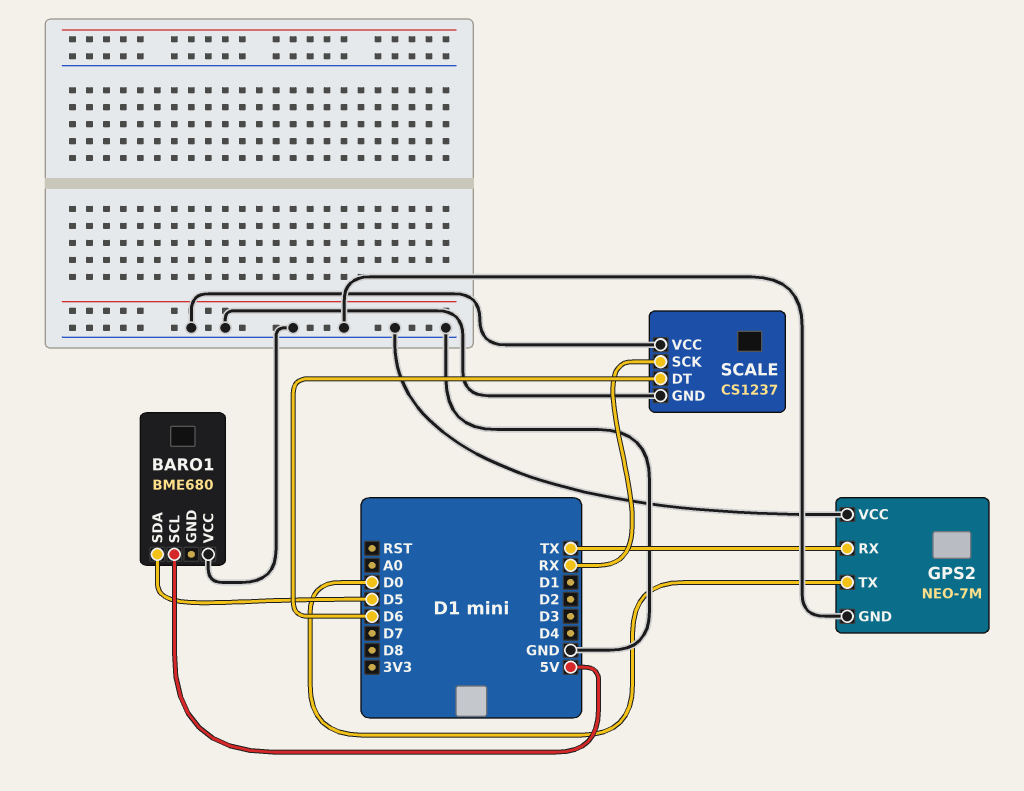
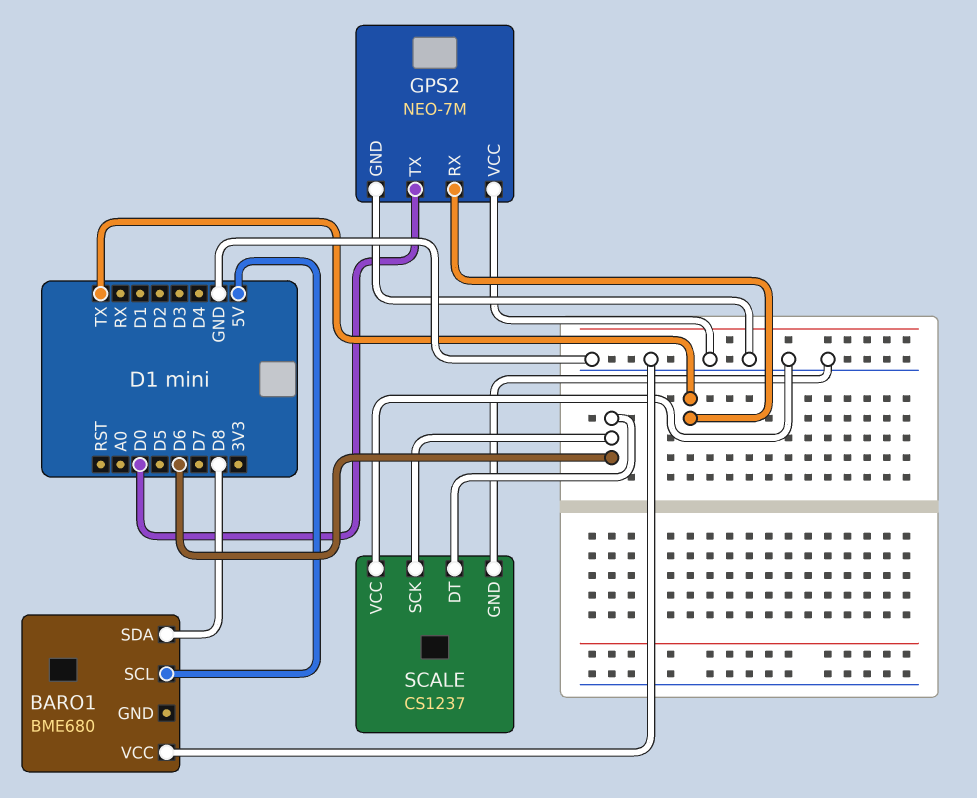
BARO1 pin SDA: D5 -> D8
SCALE pin SCK: RX -> D6

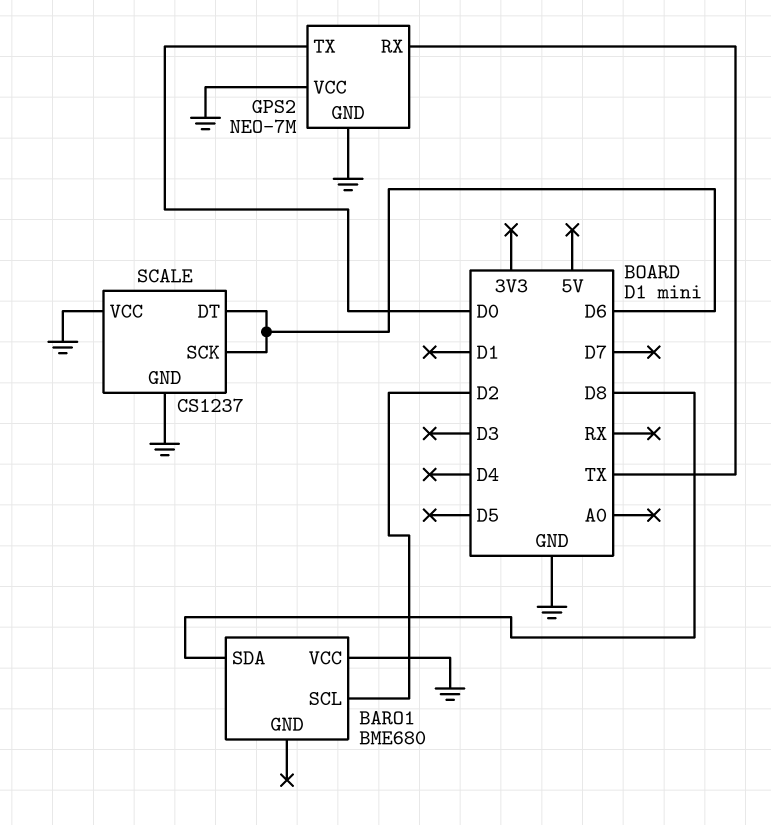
BARO1 pin SCL: 5V -> D2

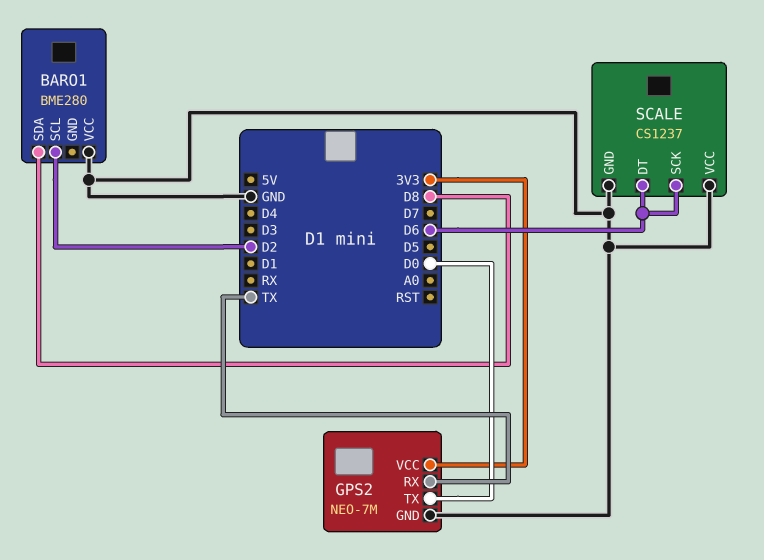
BARO1: BME680 -> BME280
GPS2 pin VCC: GND -> 3V3

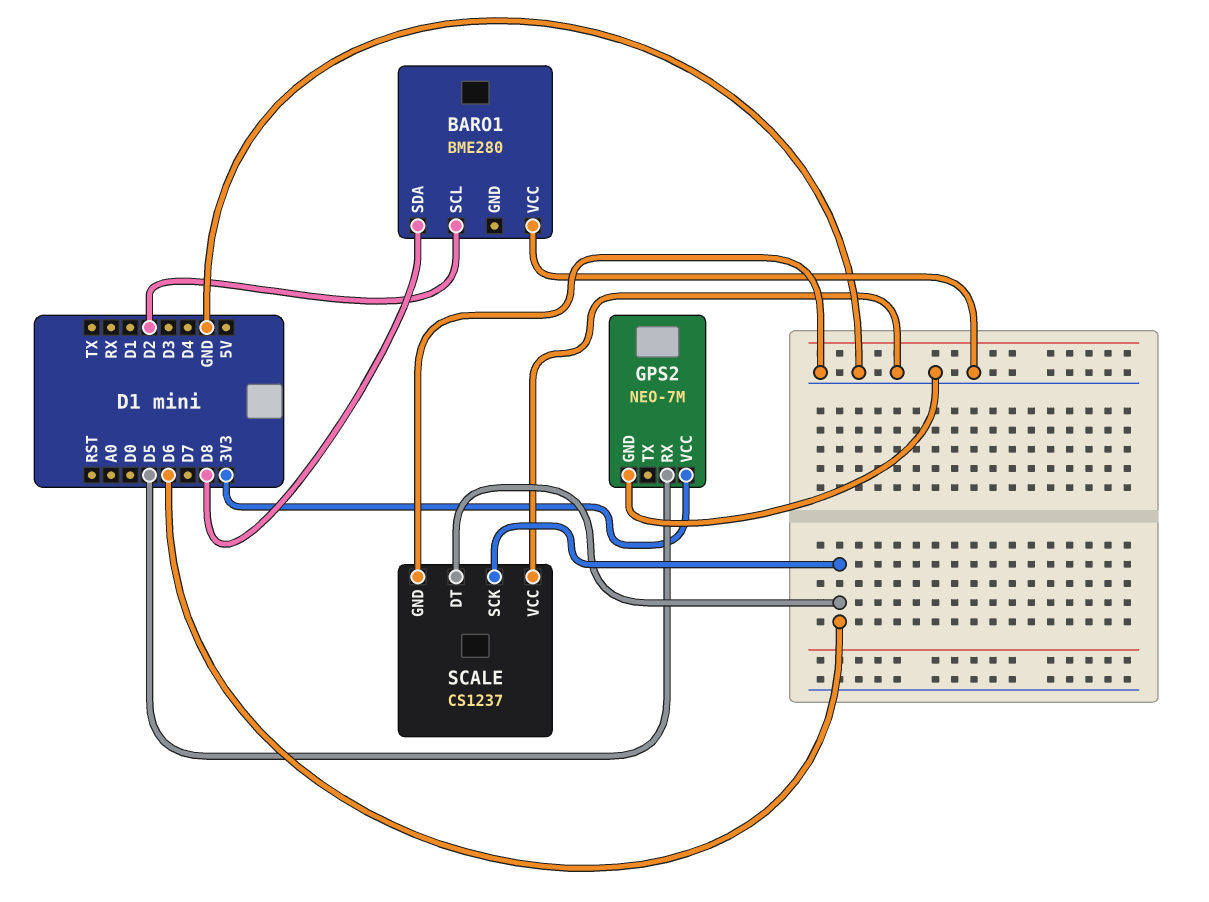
GPS2 pin RX: TX -> D5
GPS2 pin TX: D0 -> none

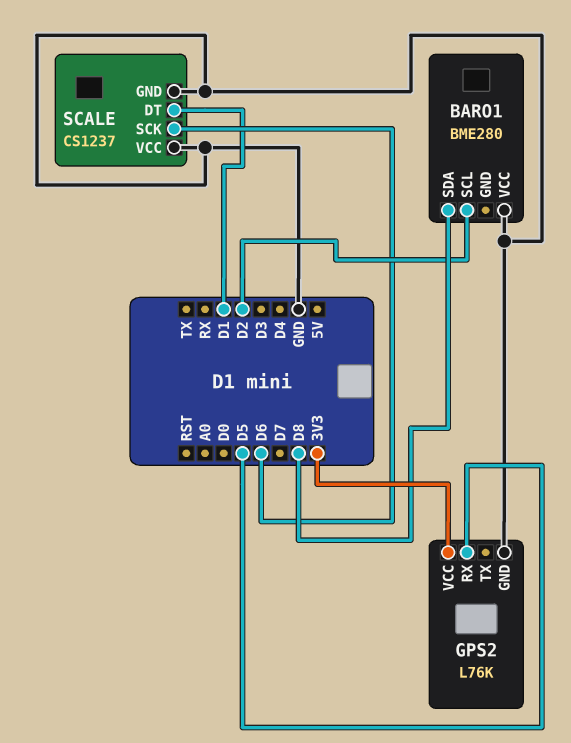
GPS2: NEO-7M -> L76K
SCALE pin DT: D6 -> D1

